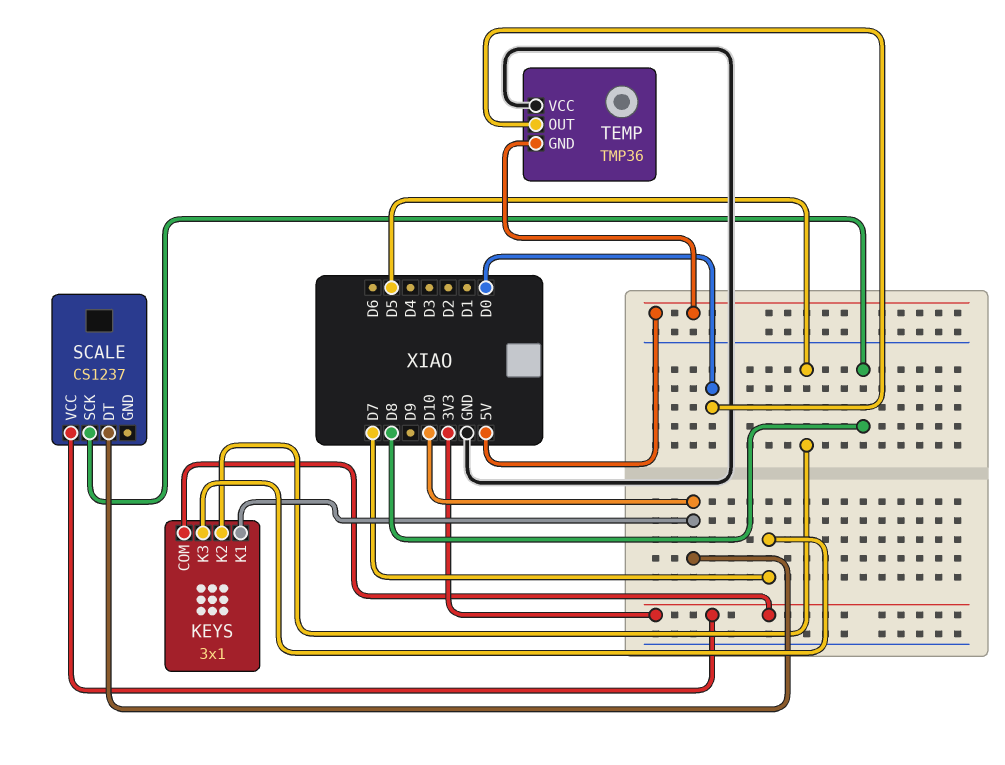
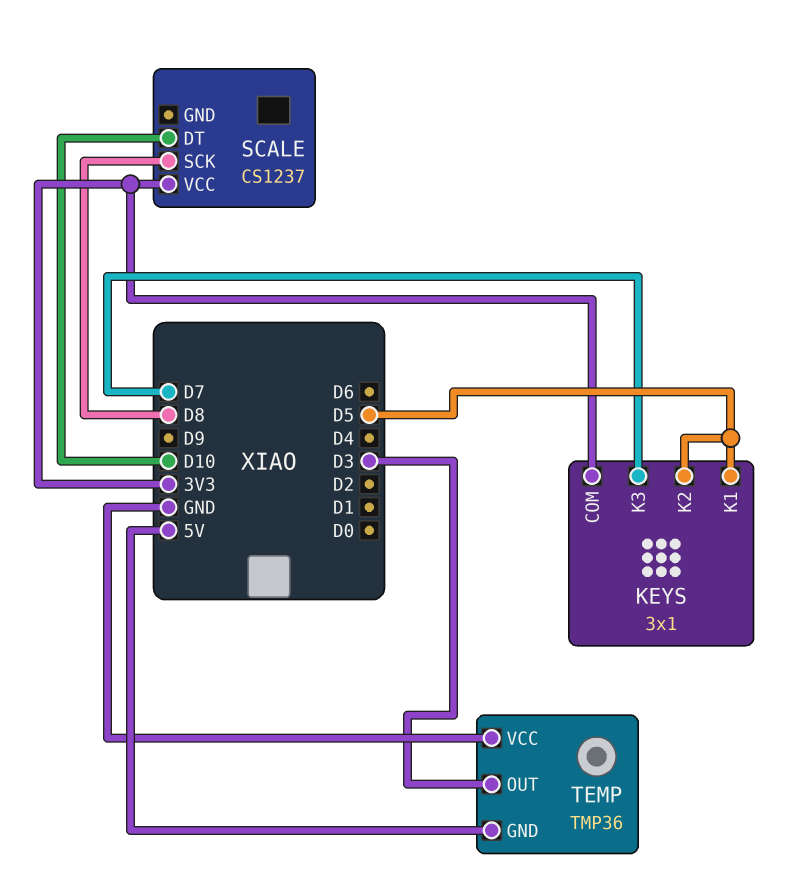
KEYS pin K1: D10 -> D5
TEMP pin OUT: D0 -> D3

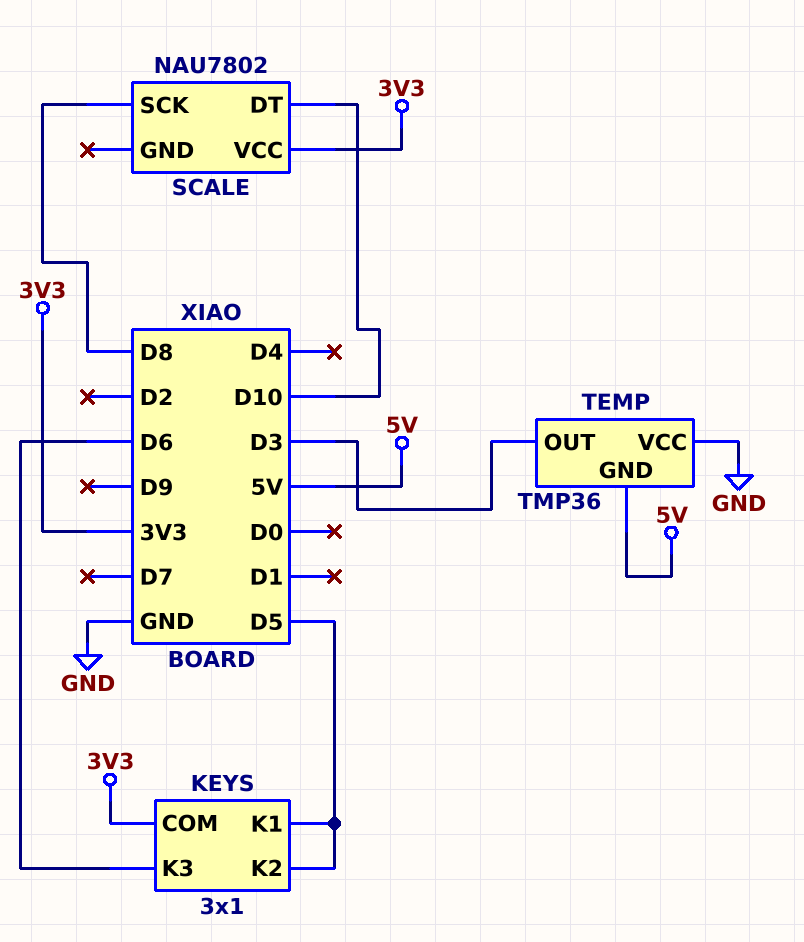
KEYS pin K3: D7 -> D6
SCALE: CS1237 -> NAU7802

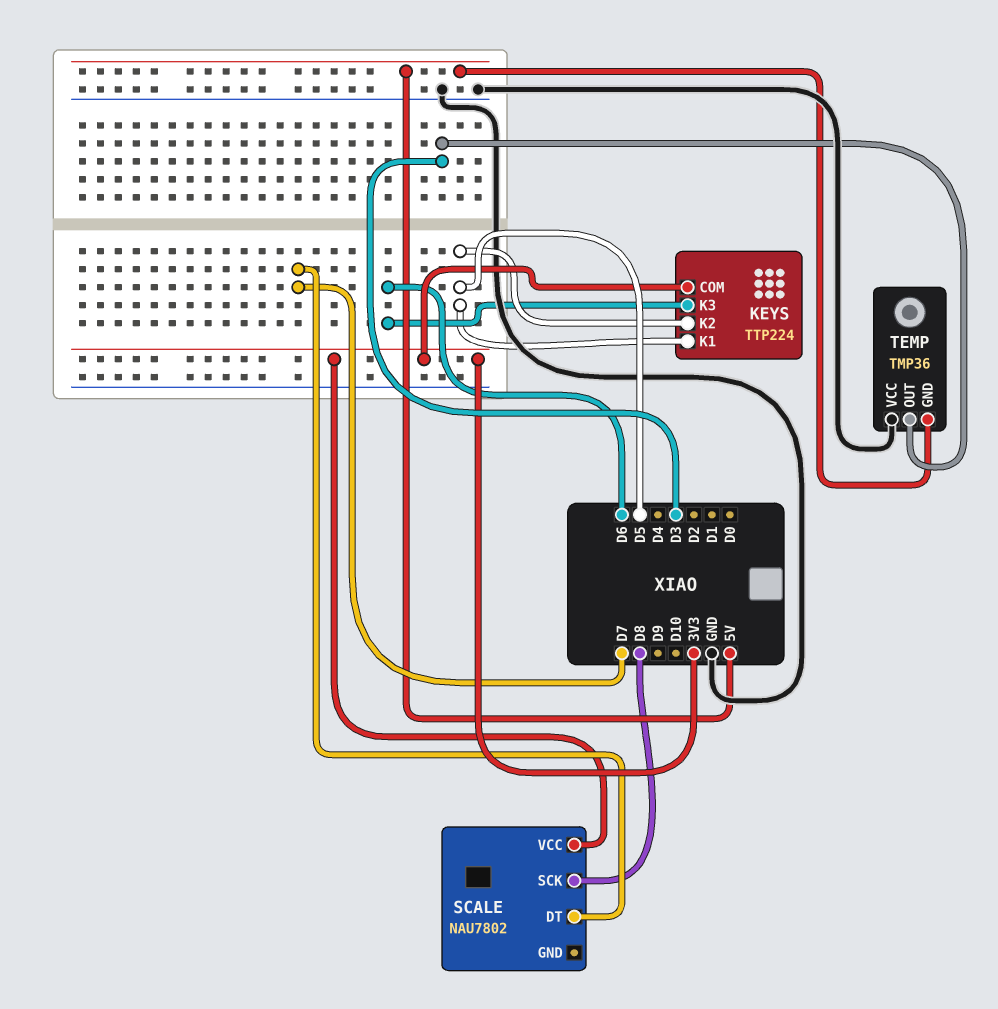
KEYS: 3x1 -> TTP224
SCALE pin DT: D10 -> D7

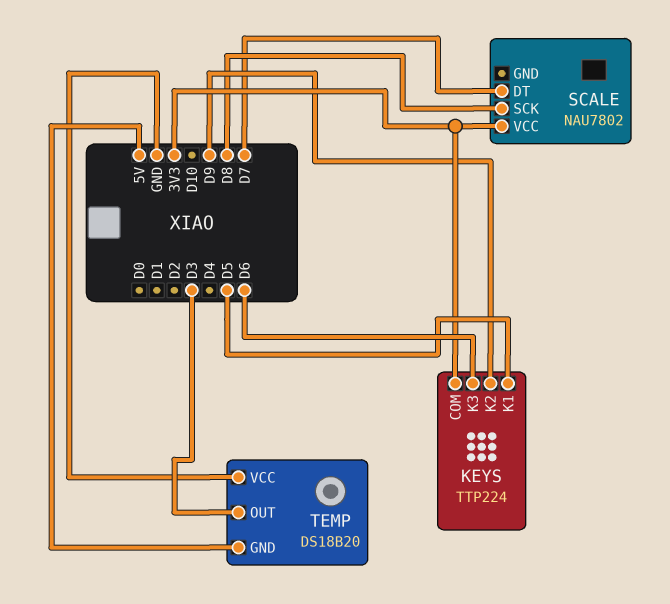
KEYS pin K2: D5 -> D9
TEMP: TMP36 -> DS18B20

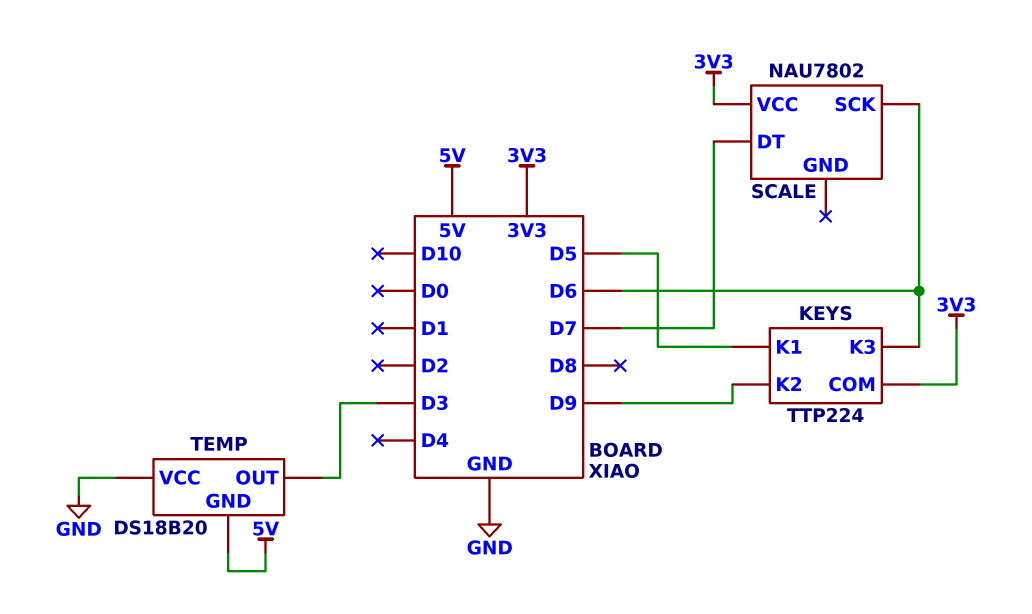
SCALE pin SCK: D8 -> D6

